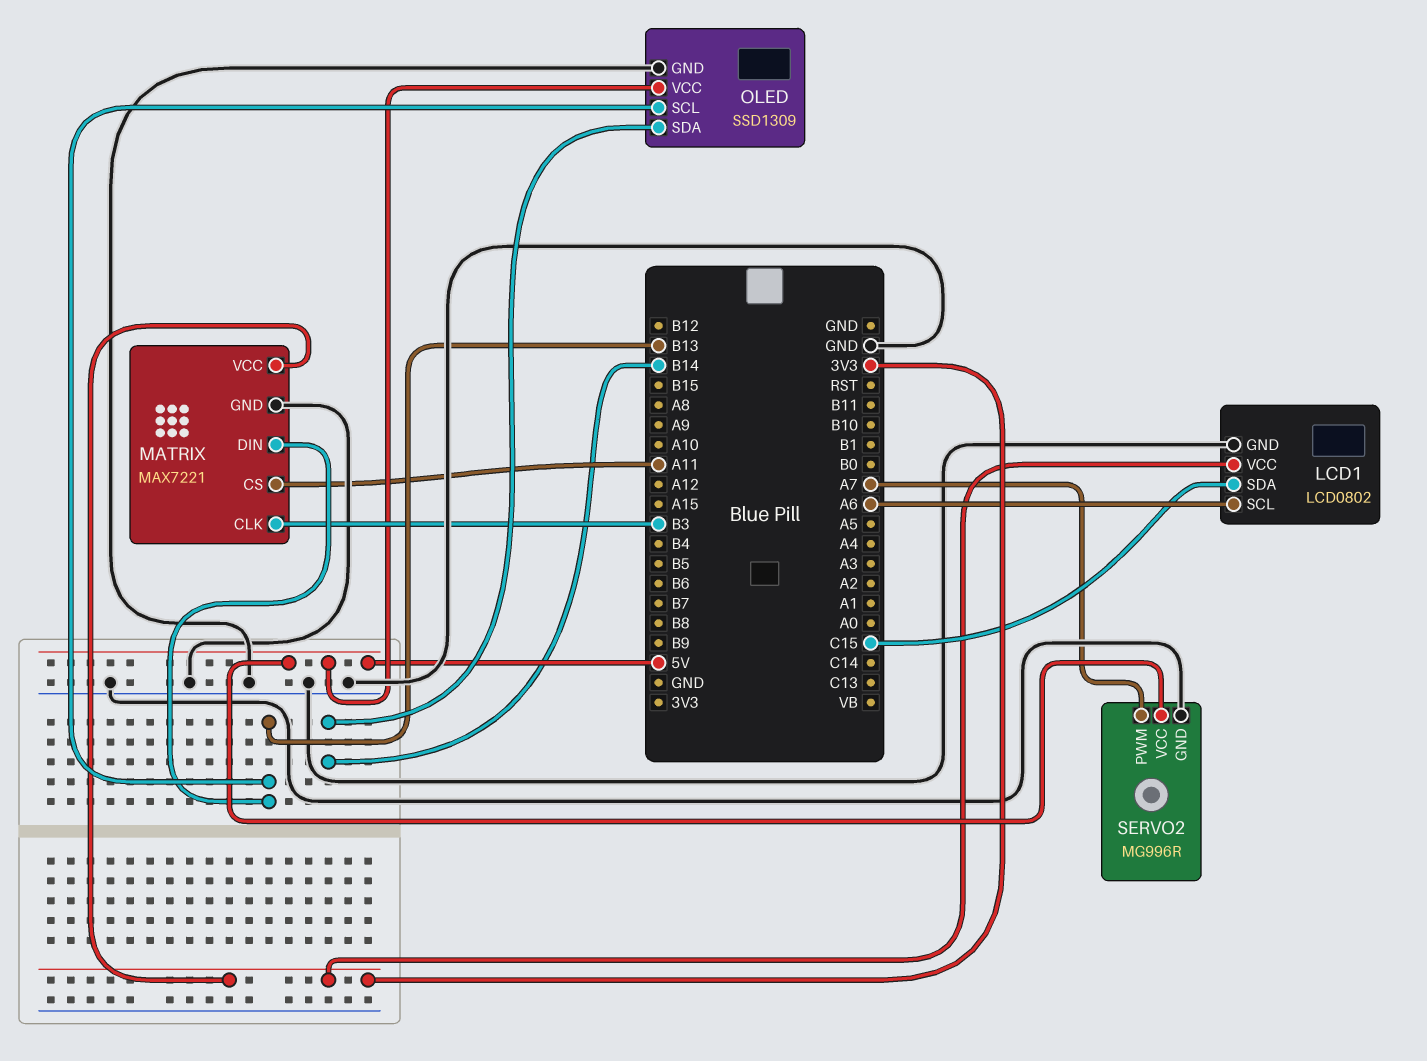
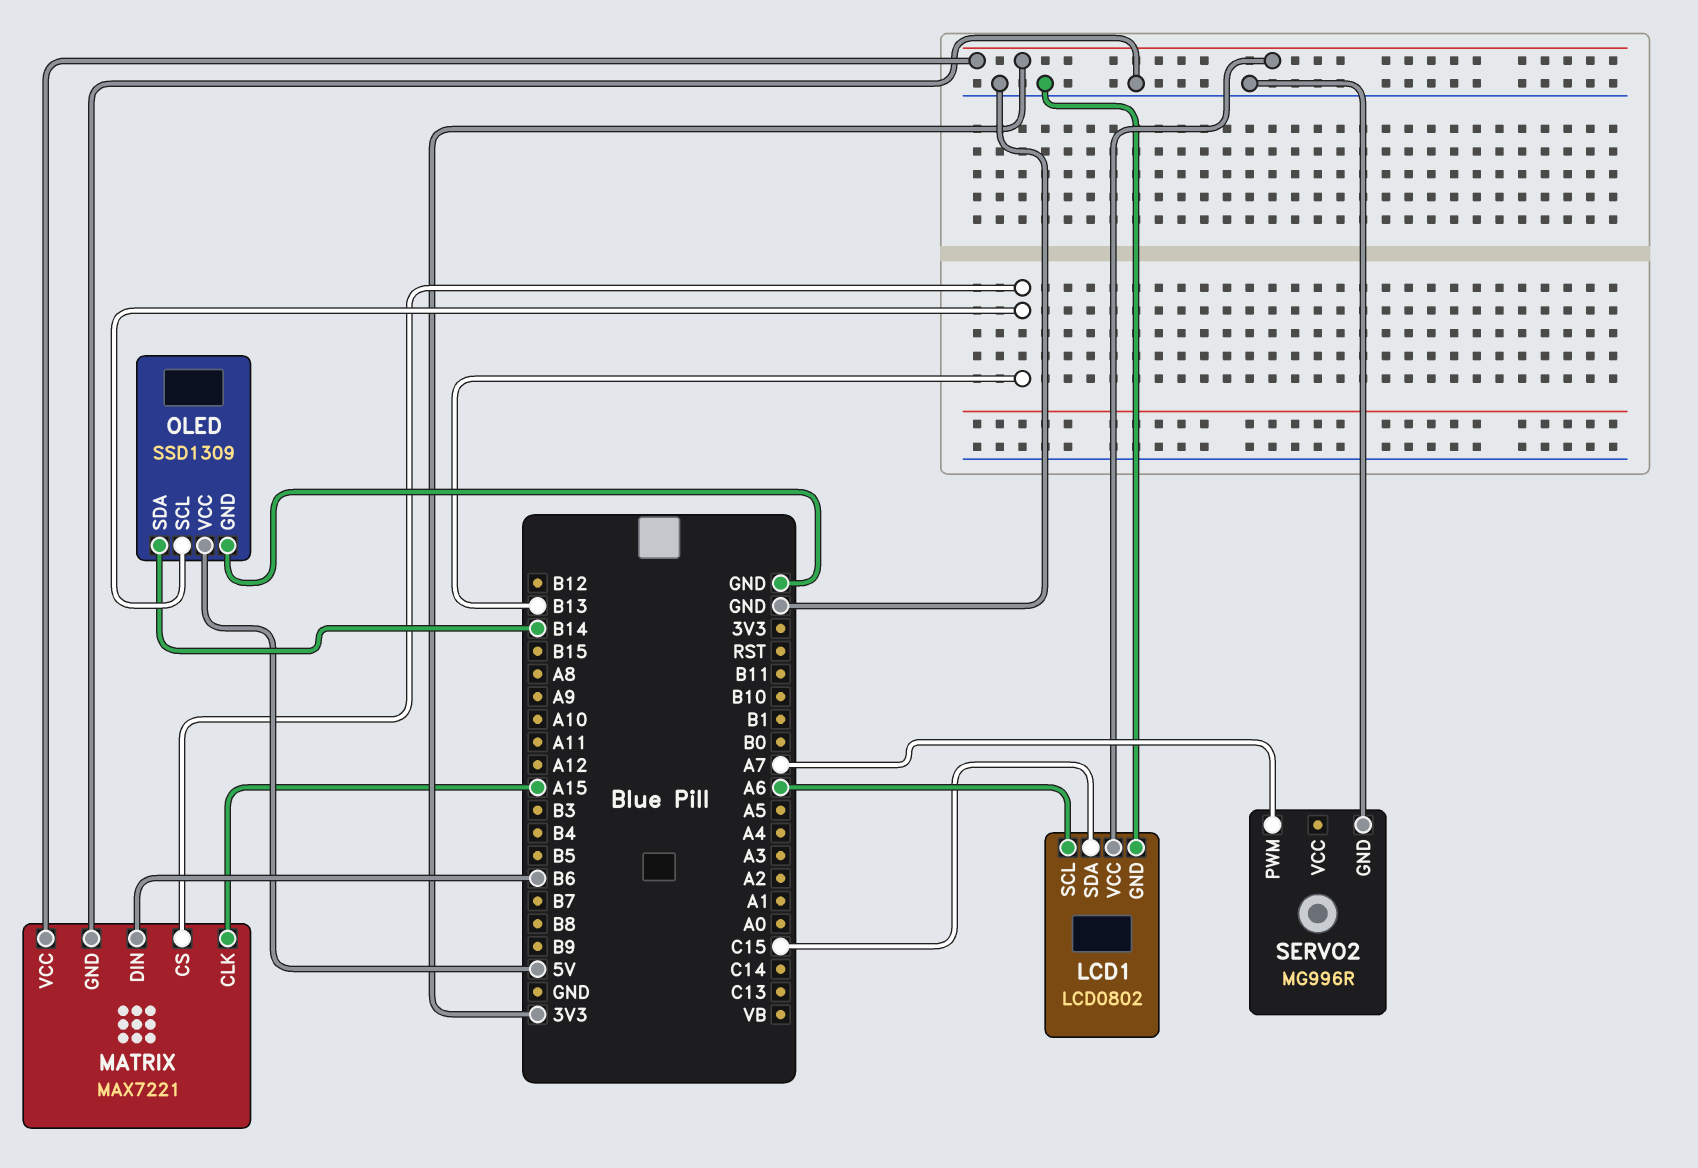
MATRIX pin CLK: B3 -> A15
MATRIX pin CS: A11 -> B13
MATRIX pin DIN: B13 -> B6
SERVO2 pin VCC: 5V -> none

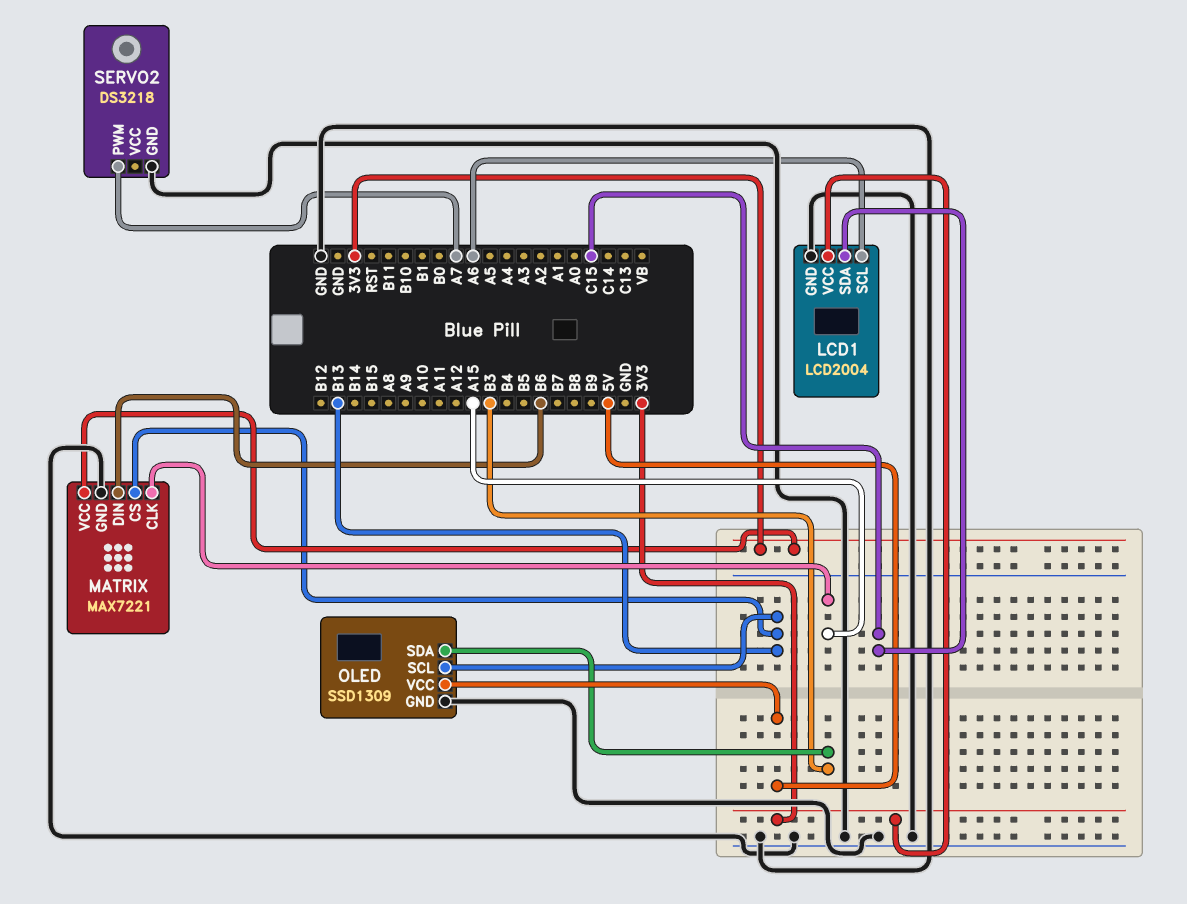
LCD1: LCD0802 -> LCD2004
OLED pin SDA: B14 -> B3
SERVO2: MG996R -> DS3218

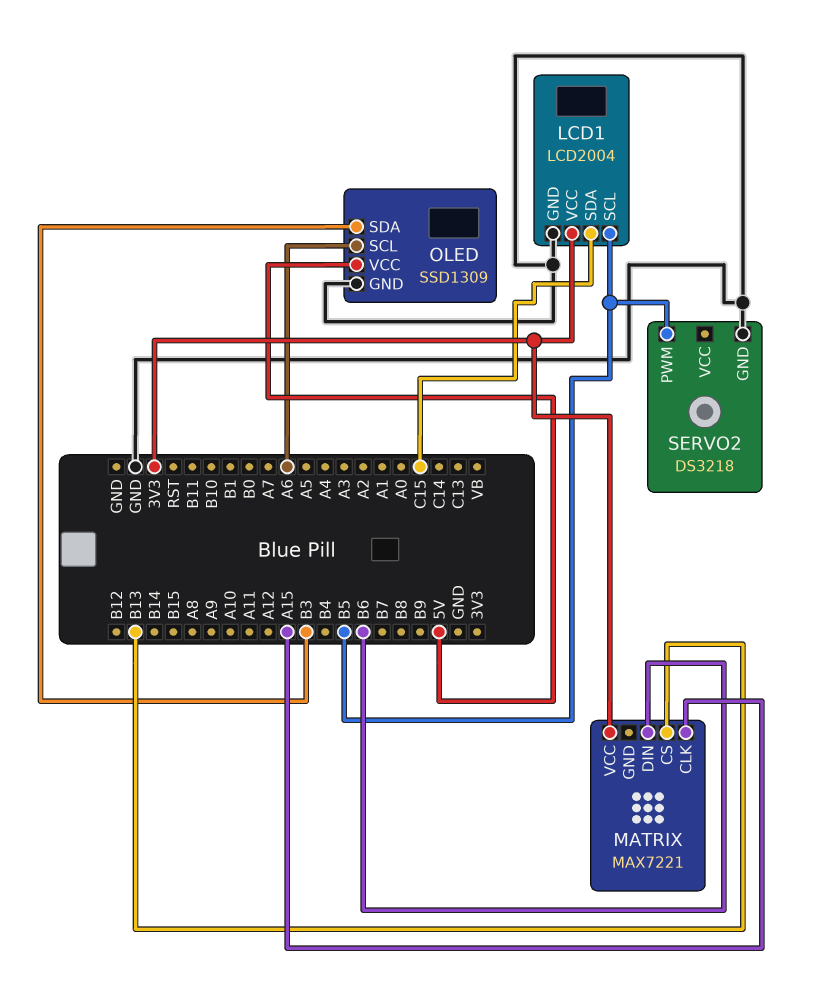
LCD1 pin SCL: A6 -> B5
MATRIX pin GND: GND -> none
OLED pin SCL: B13 -> A6
SERVO2 pin PWM: A7 -> B5

